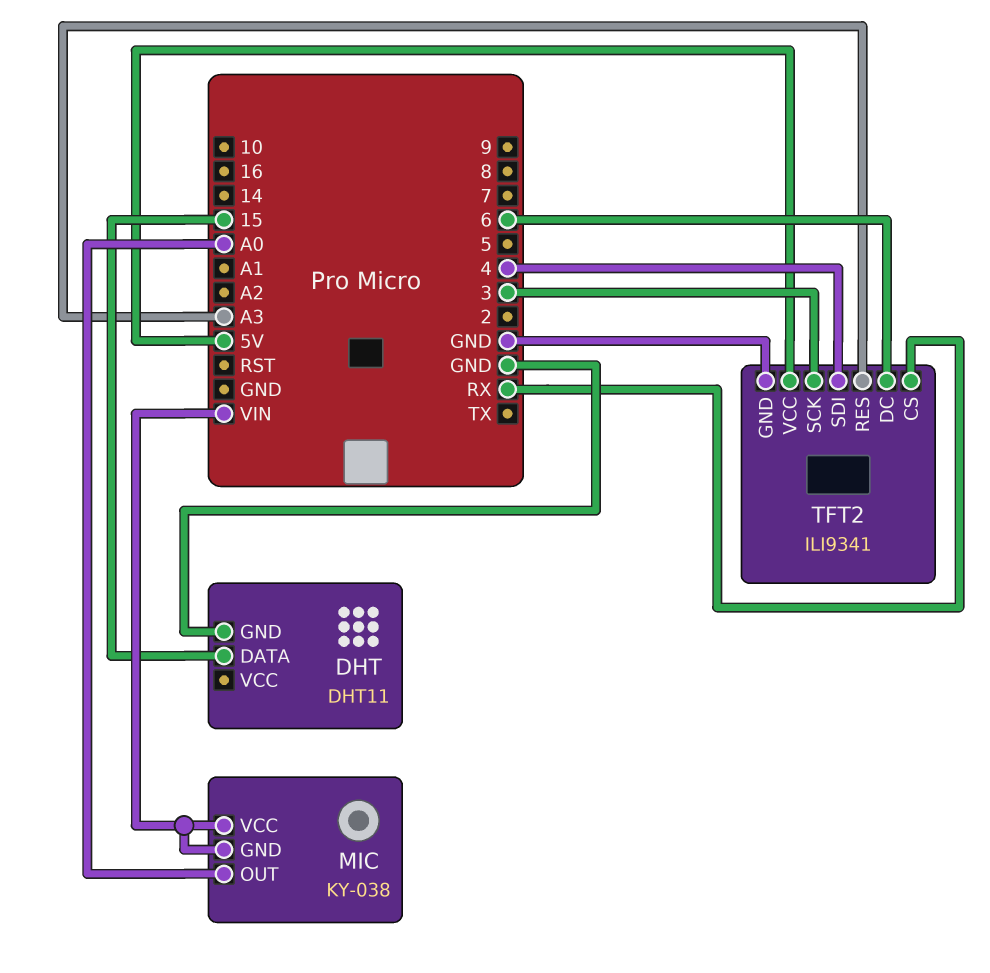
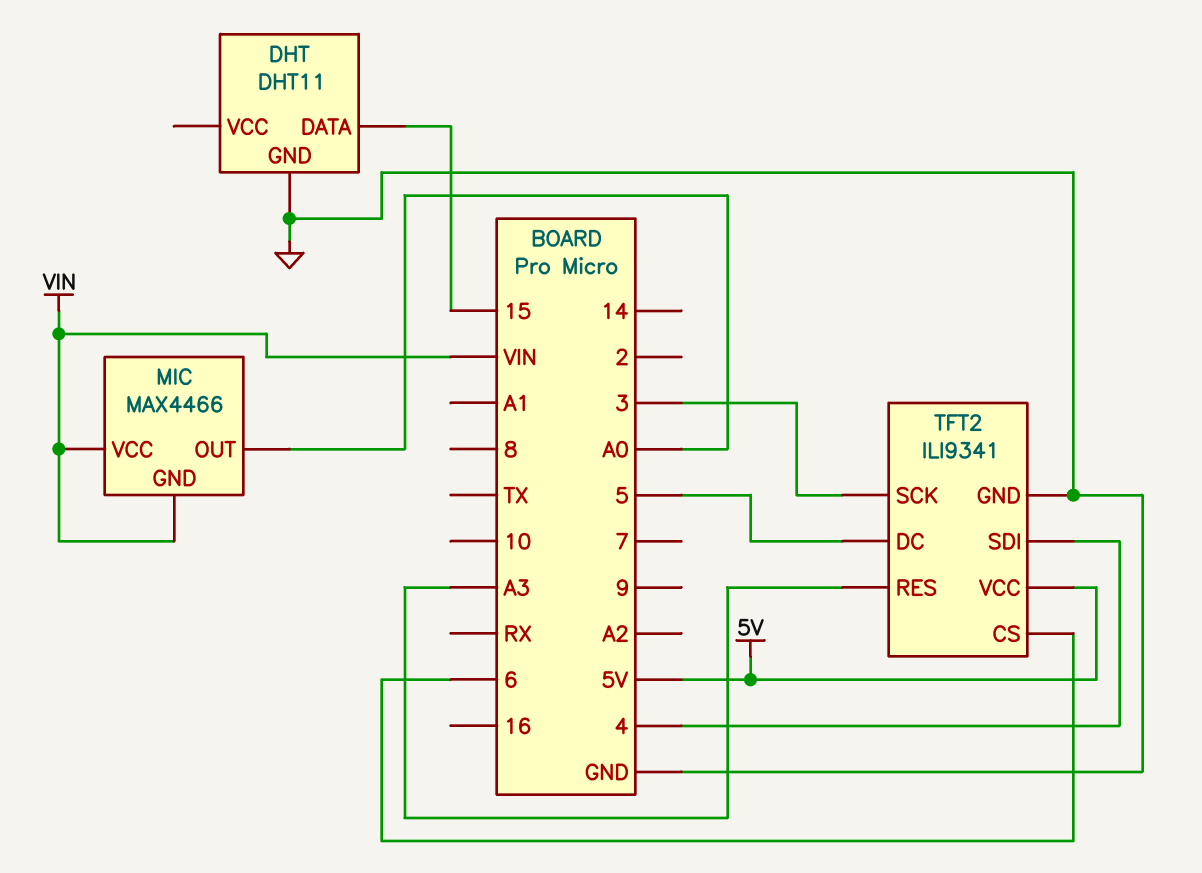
MIC: KY-038 -> MAX4466
TFT2 pin CS: RX -> 6
TFT2 pin DC: 6 -> 5

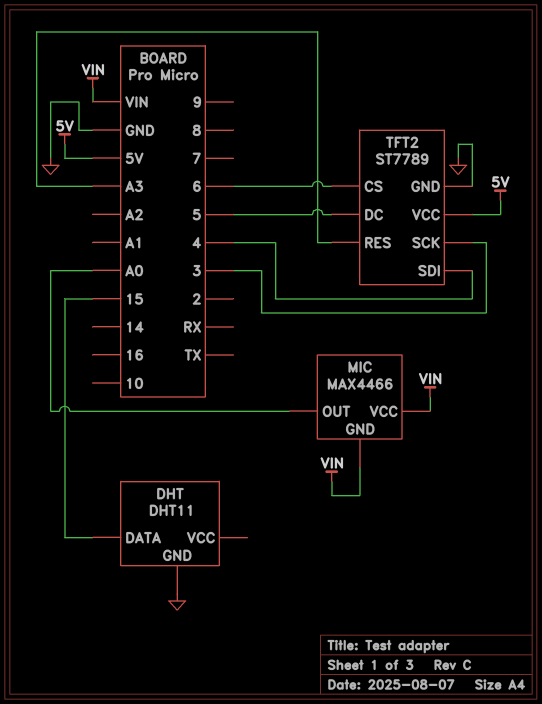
TFT2: ILI9341 -> ST7789

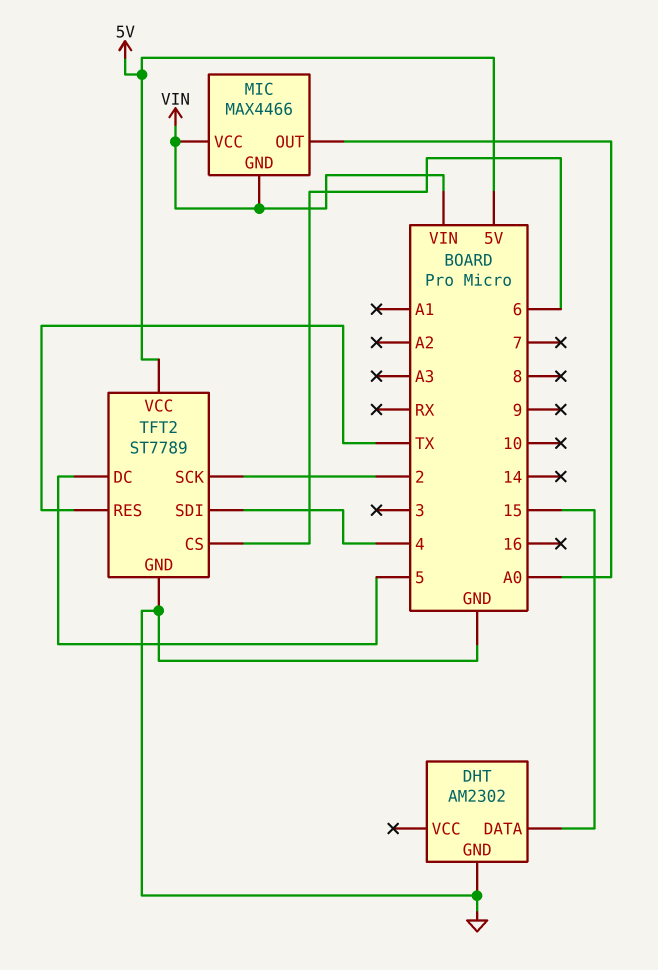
DHT: DHT11 -> AM2302
TFT2 pin RES: A3 -> TX
TFT2 pin SCK: 3 -> 2

